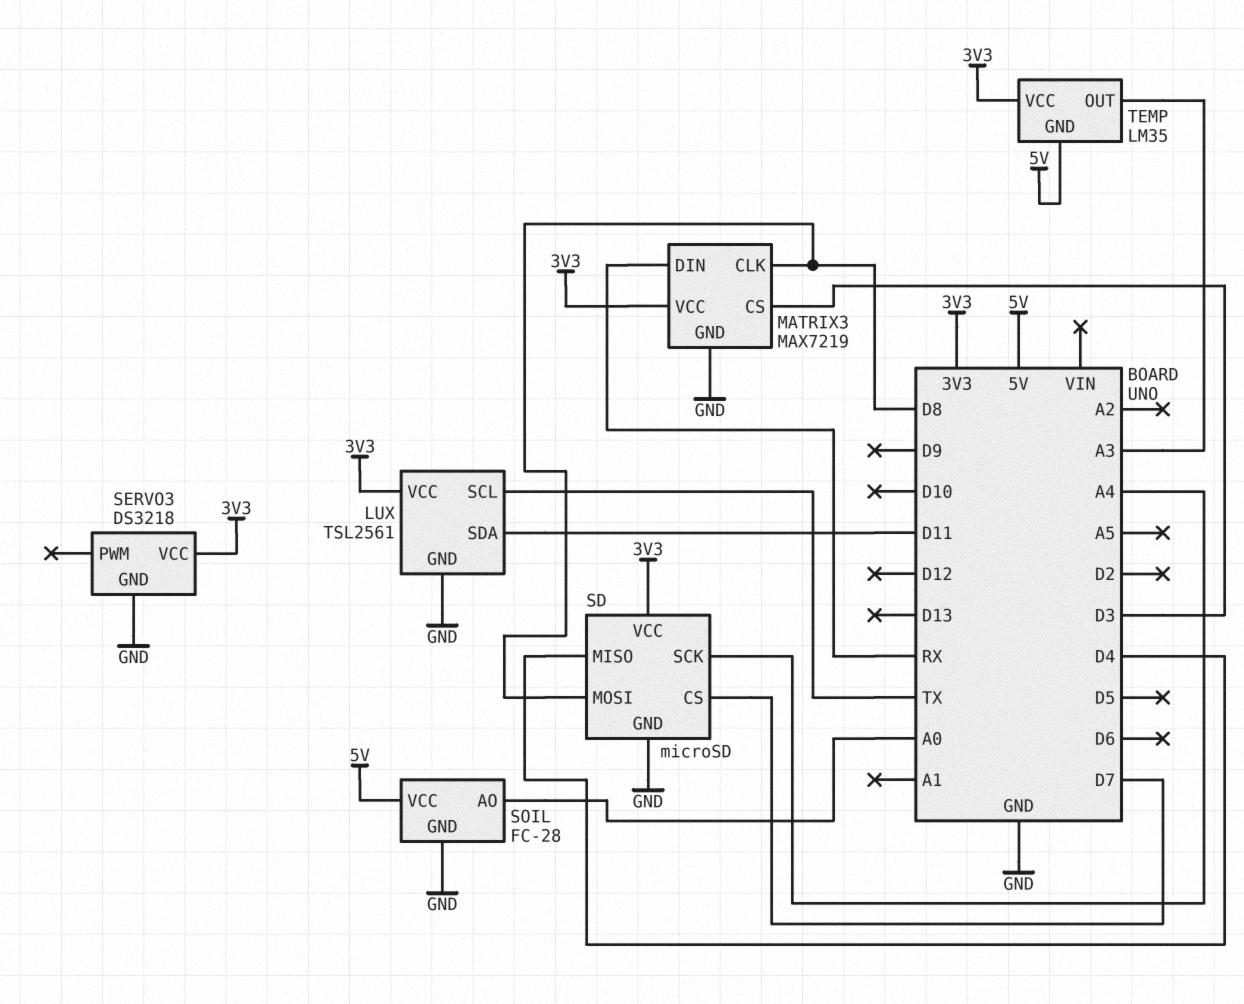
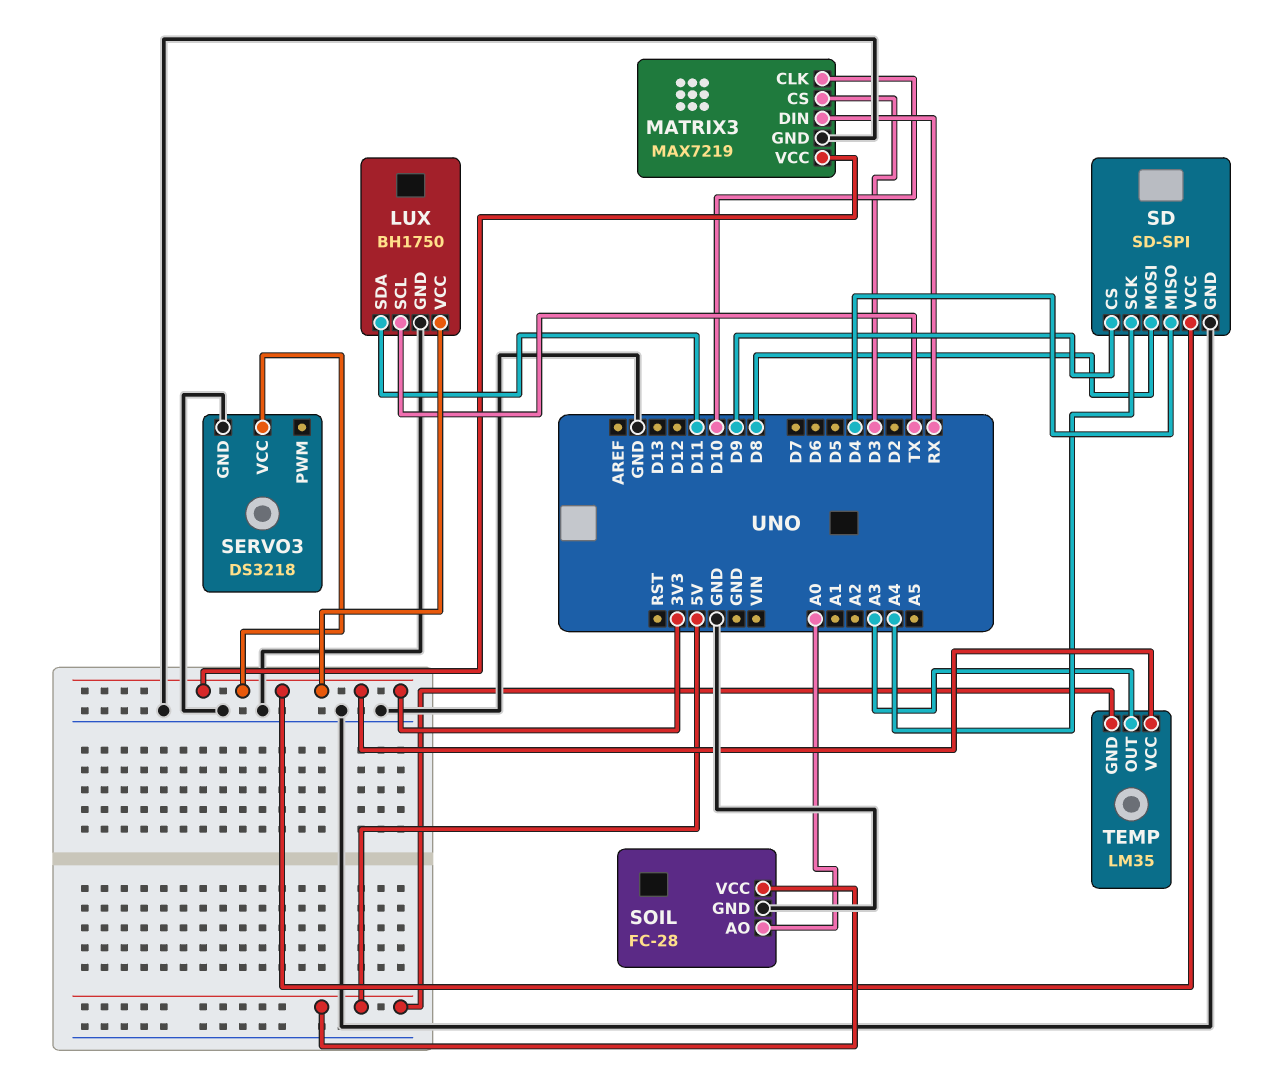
LUX: TSL2561 -> BH1750
MATRIX3 pin CLK: D8 -> D10
SD: microSD -> SD-SPI
SD pin CS: D7 -> D9

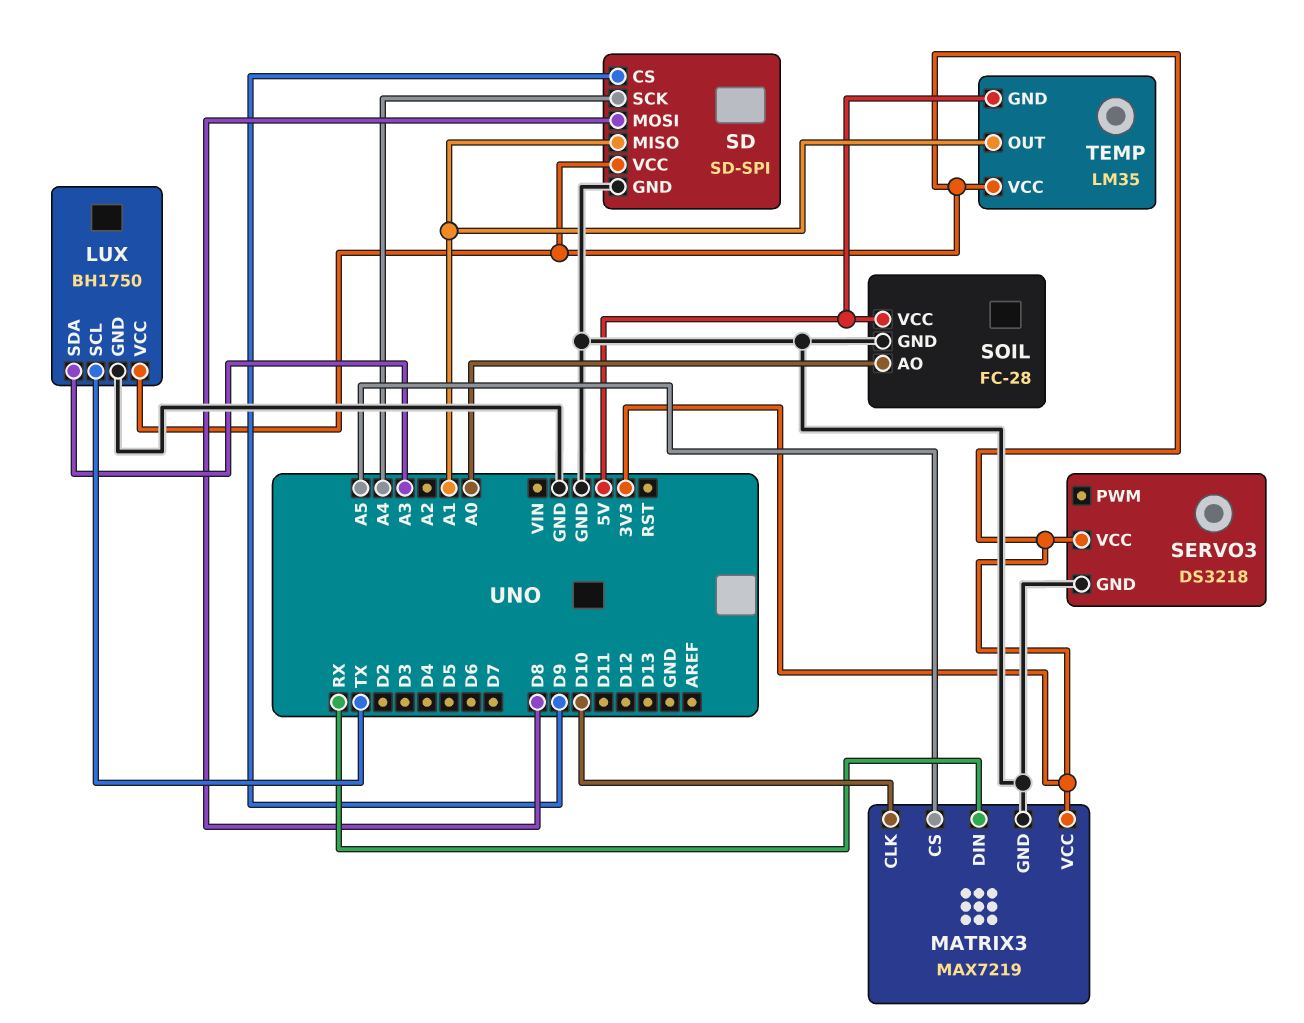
LUX pin SDA: D11 -> A3
MATRIX3 pin CS: D3 -> A5
SD pin MISO: D4 -> A1
TEMP pin OUT: A3 -> A1

